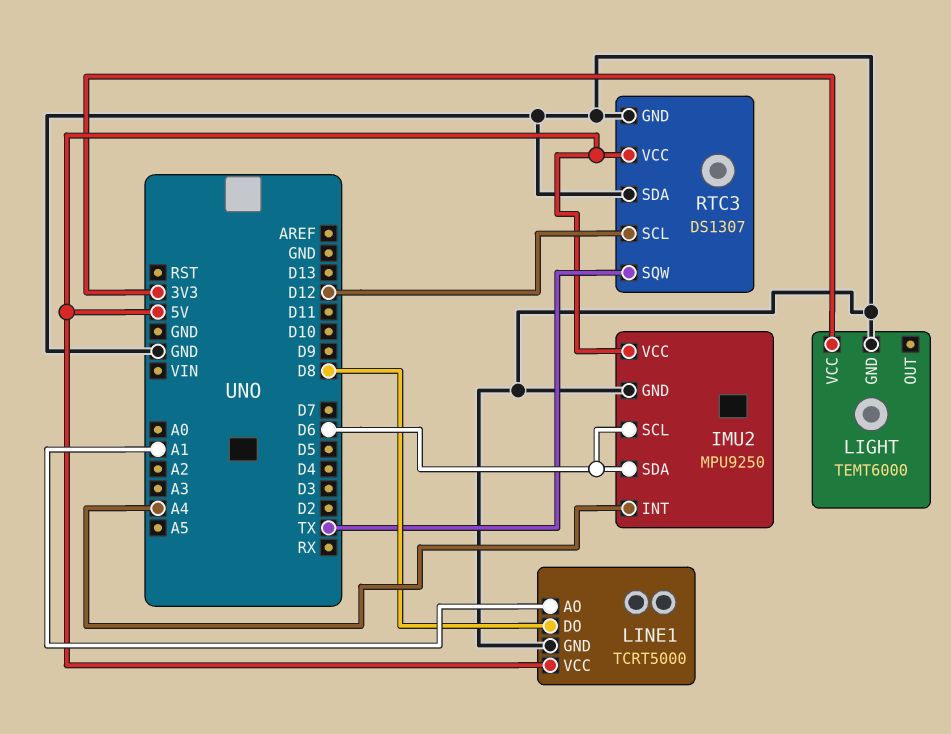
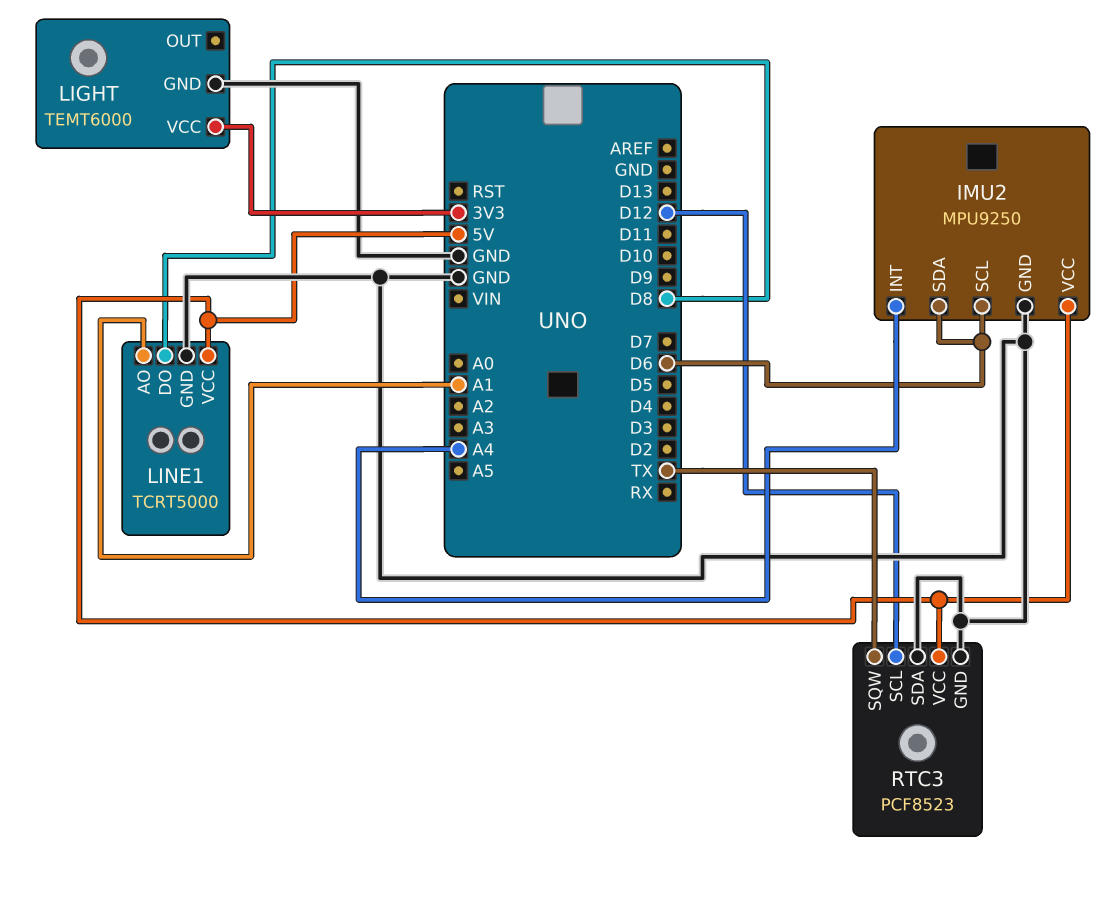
RTC3: DS1307 -> PCF8523

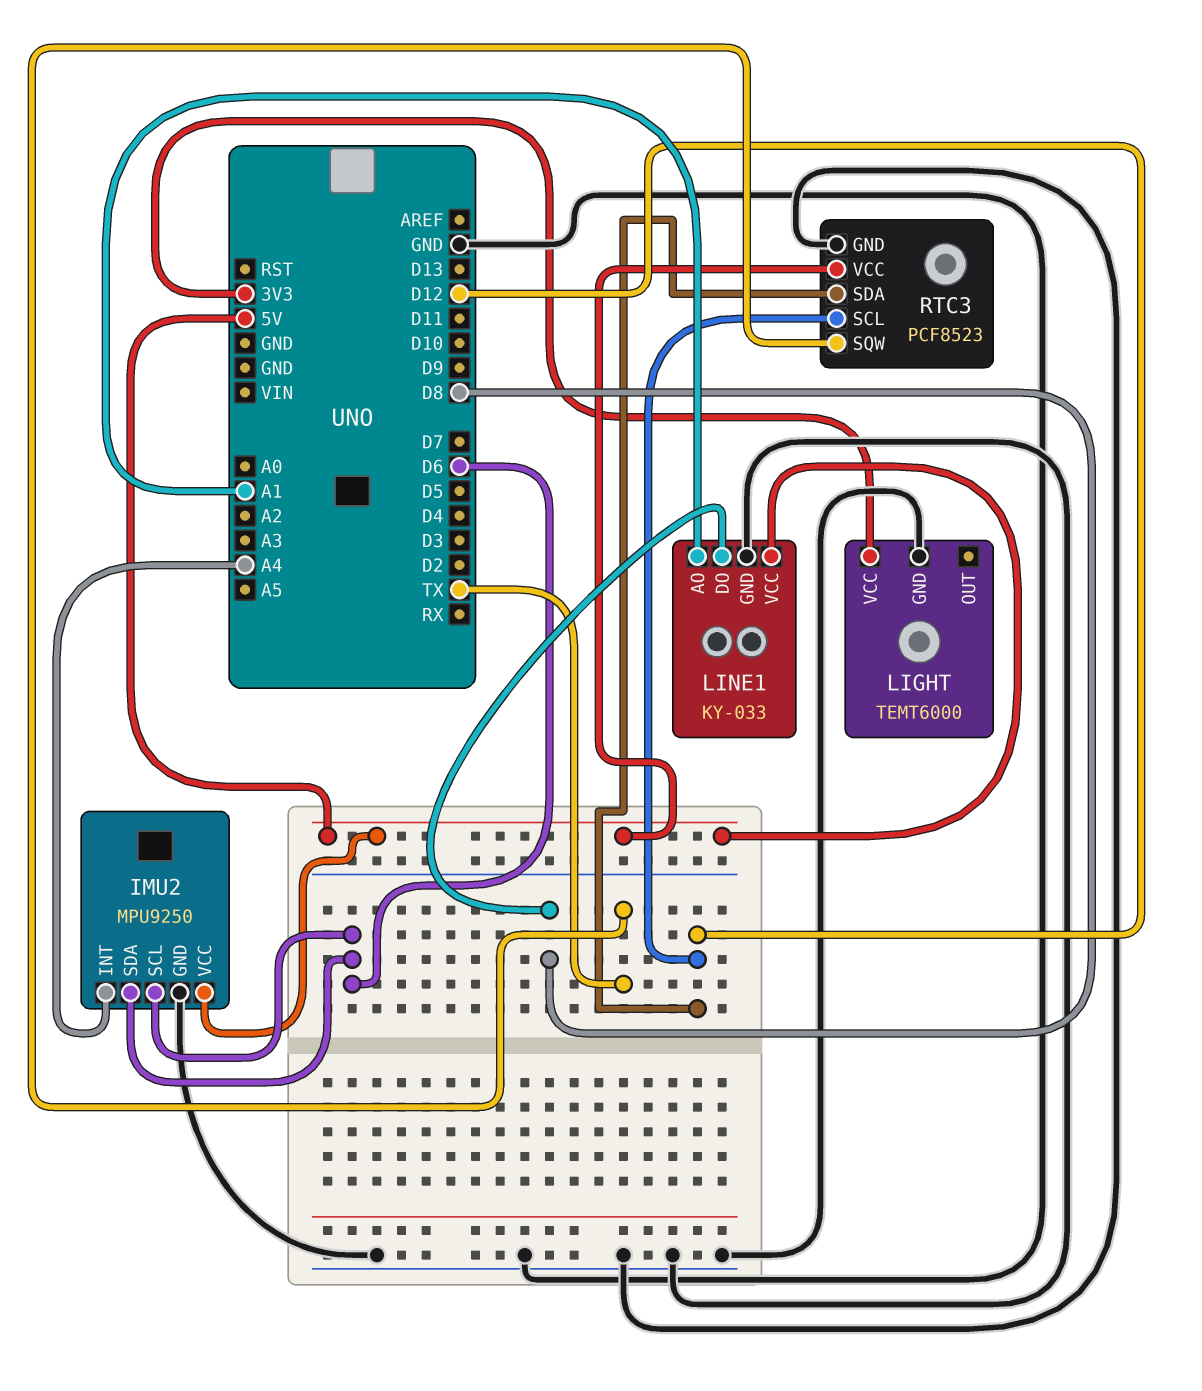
LINE1: TCRT5000 -> KY-033
RTC3 pin SDA: GND -> D12

